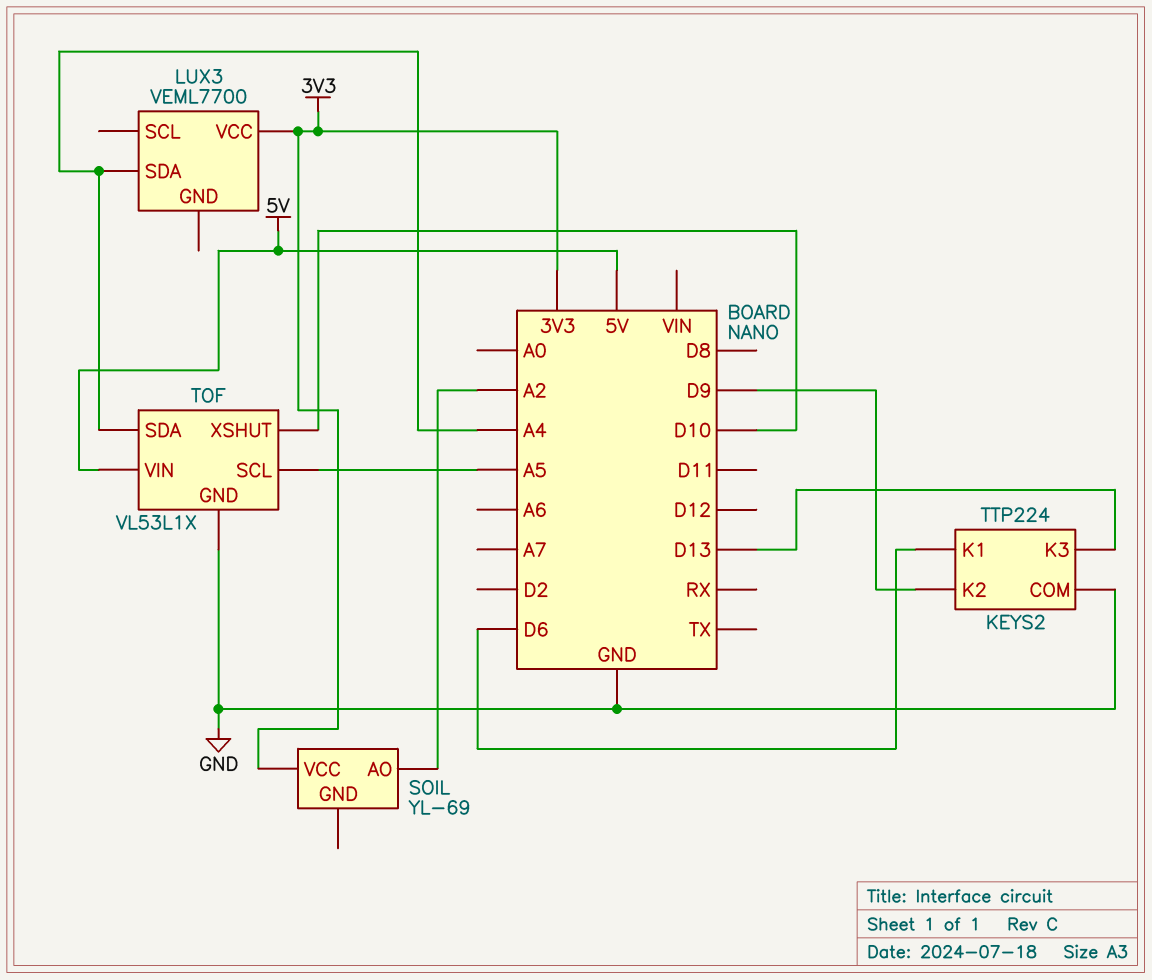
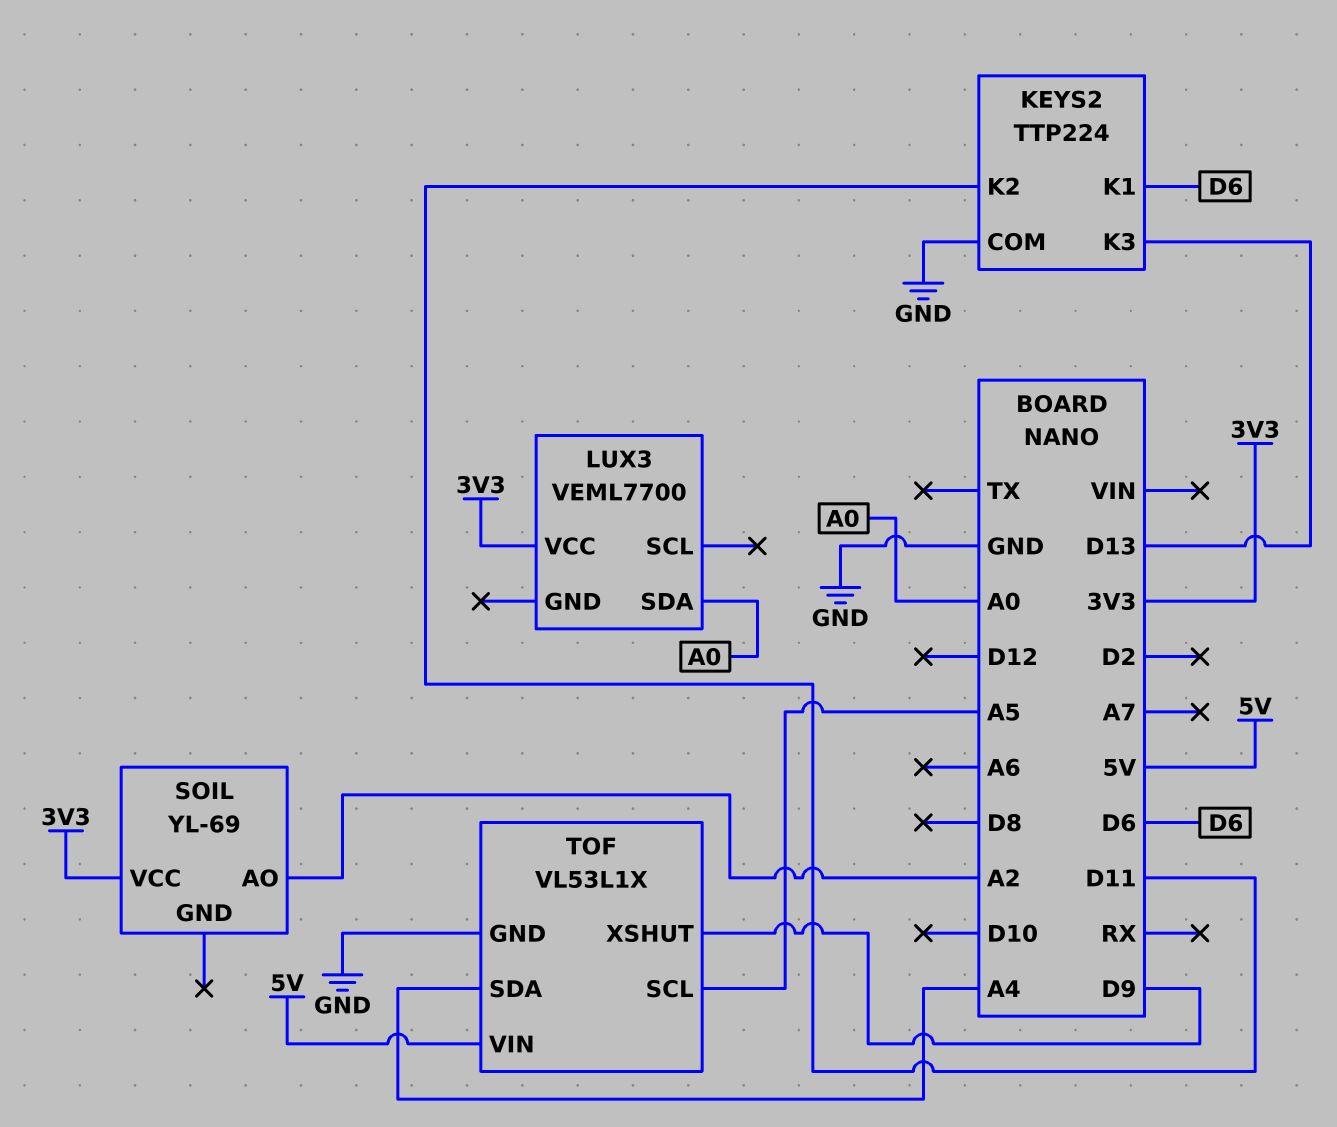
KEYS2 pin K2: D9 -> D11
LUX3 pin SDA: A4 -> A0
TOF pin XSHUT: D10 -> D9

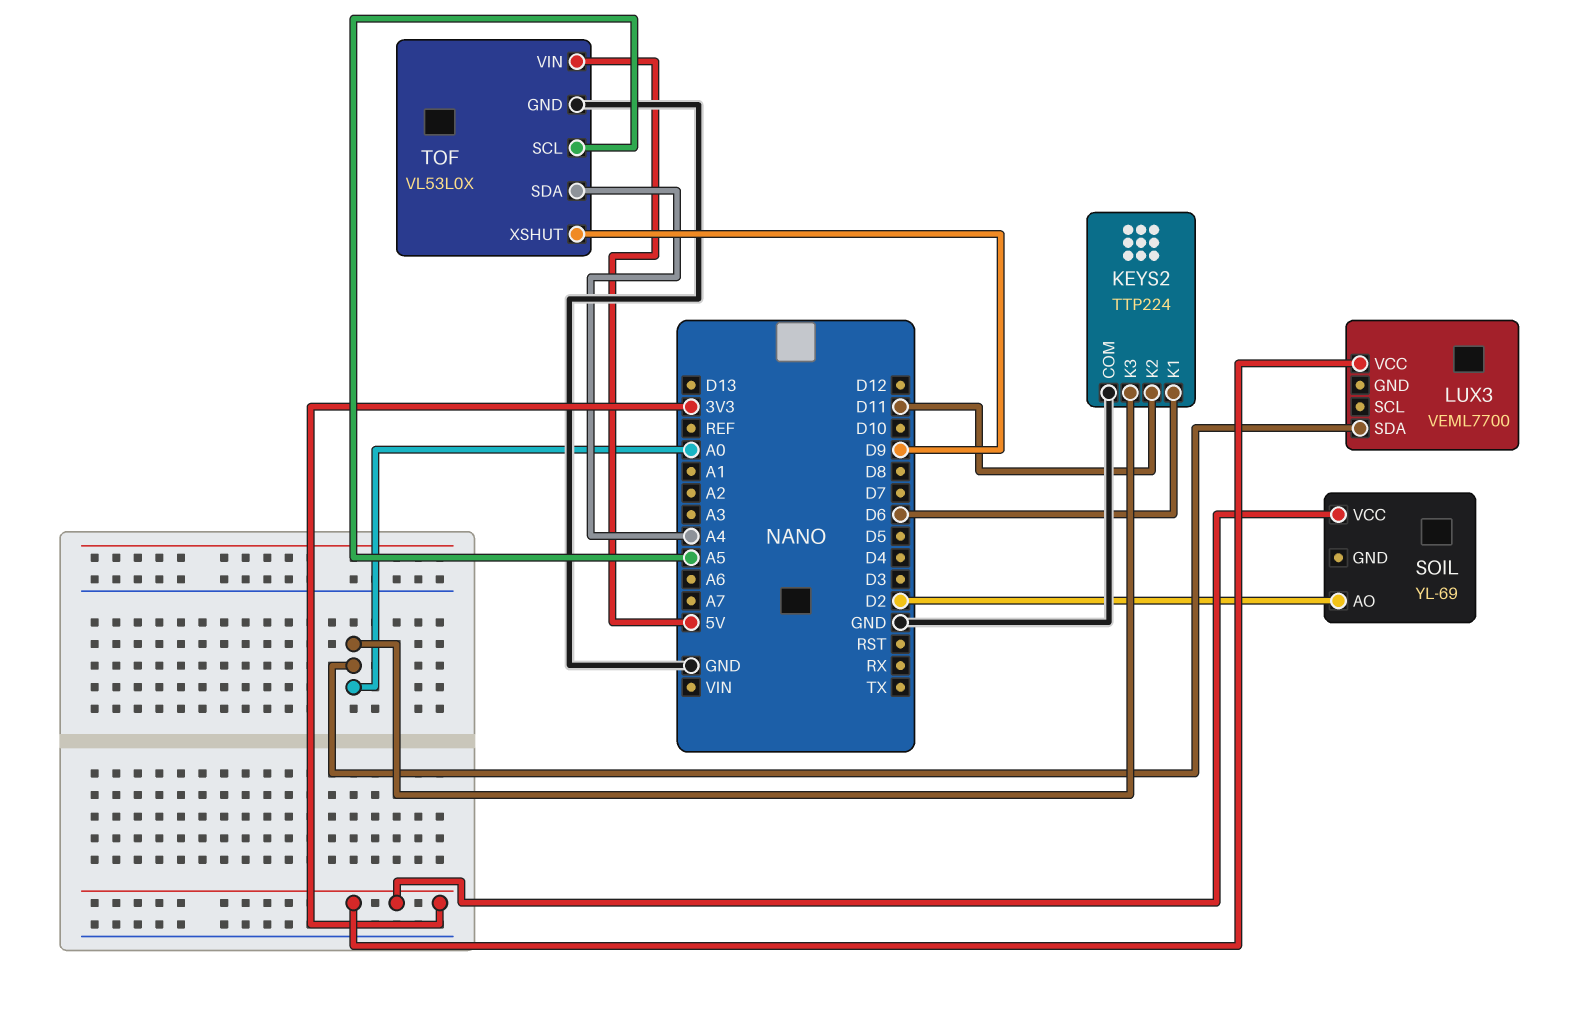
KEYS2 pin K3: D13 -> A0
SOIL pin AO: A2 -> D2
TOF: VL53L1X -> VL53L0X

